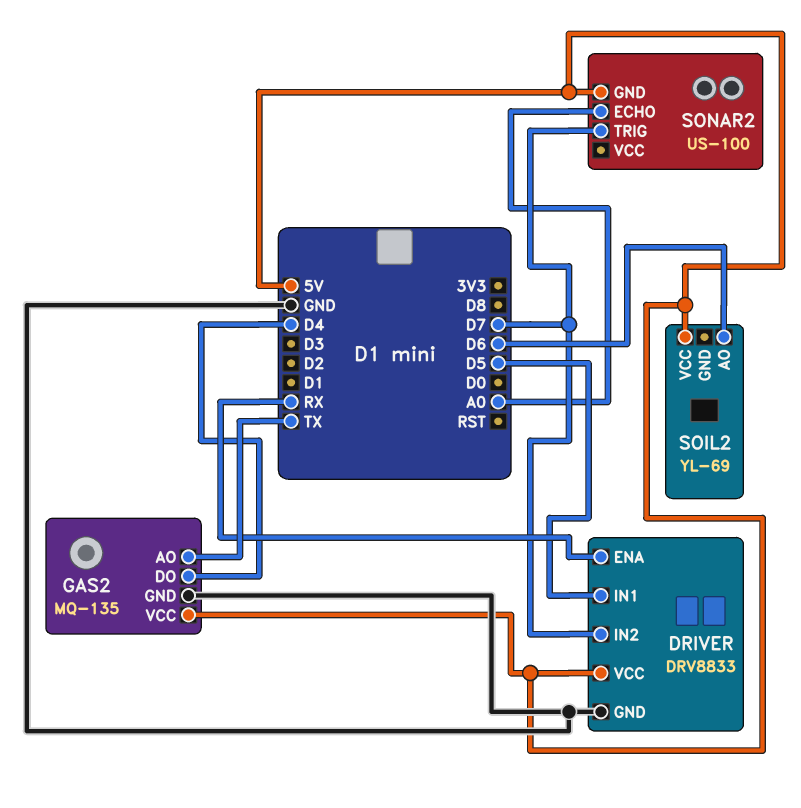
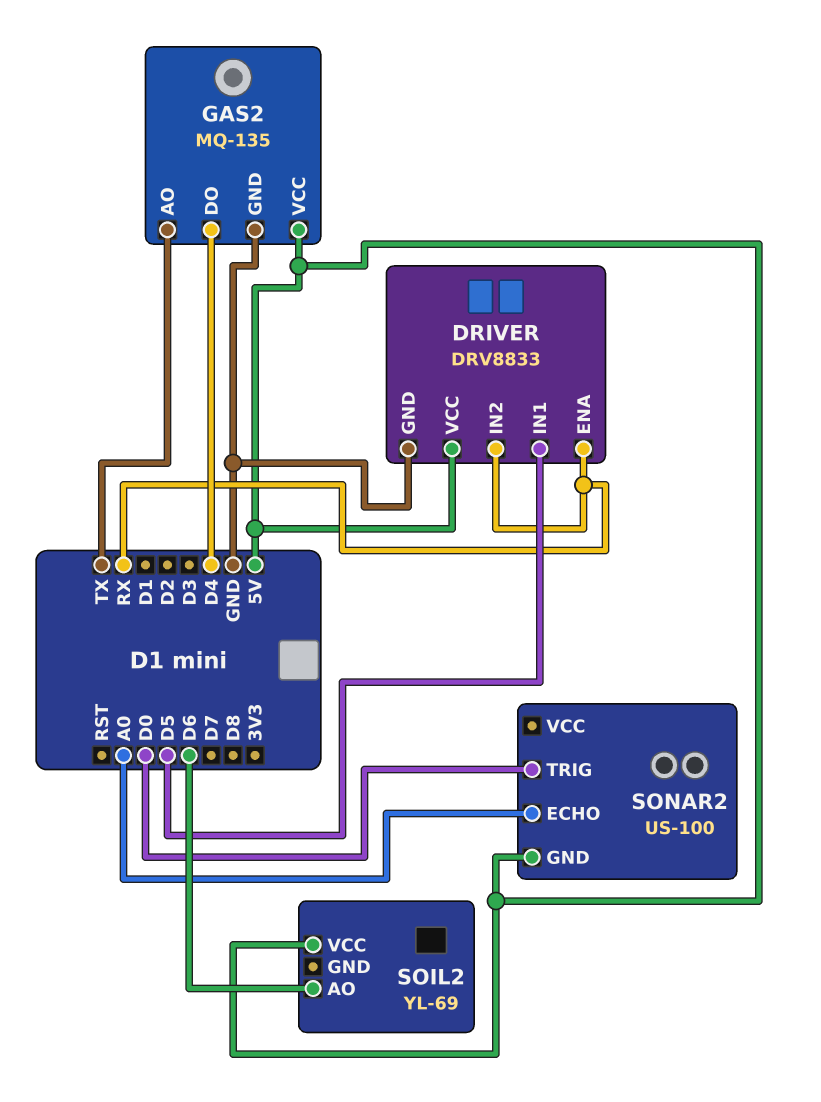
DRIVER pin IN2: D7 -> RX
SONAR2 pin TRIG: D7 -> D0

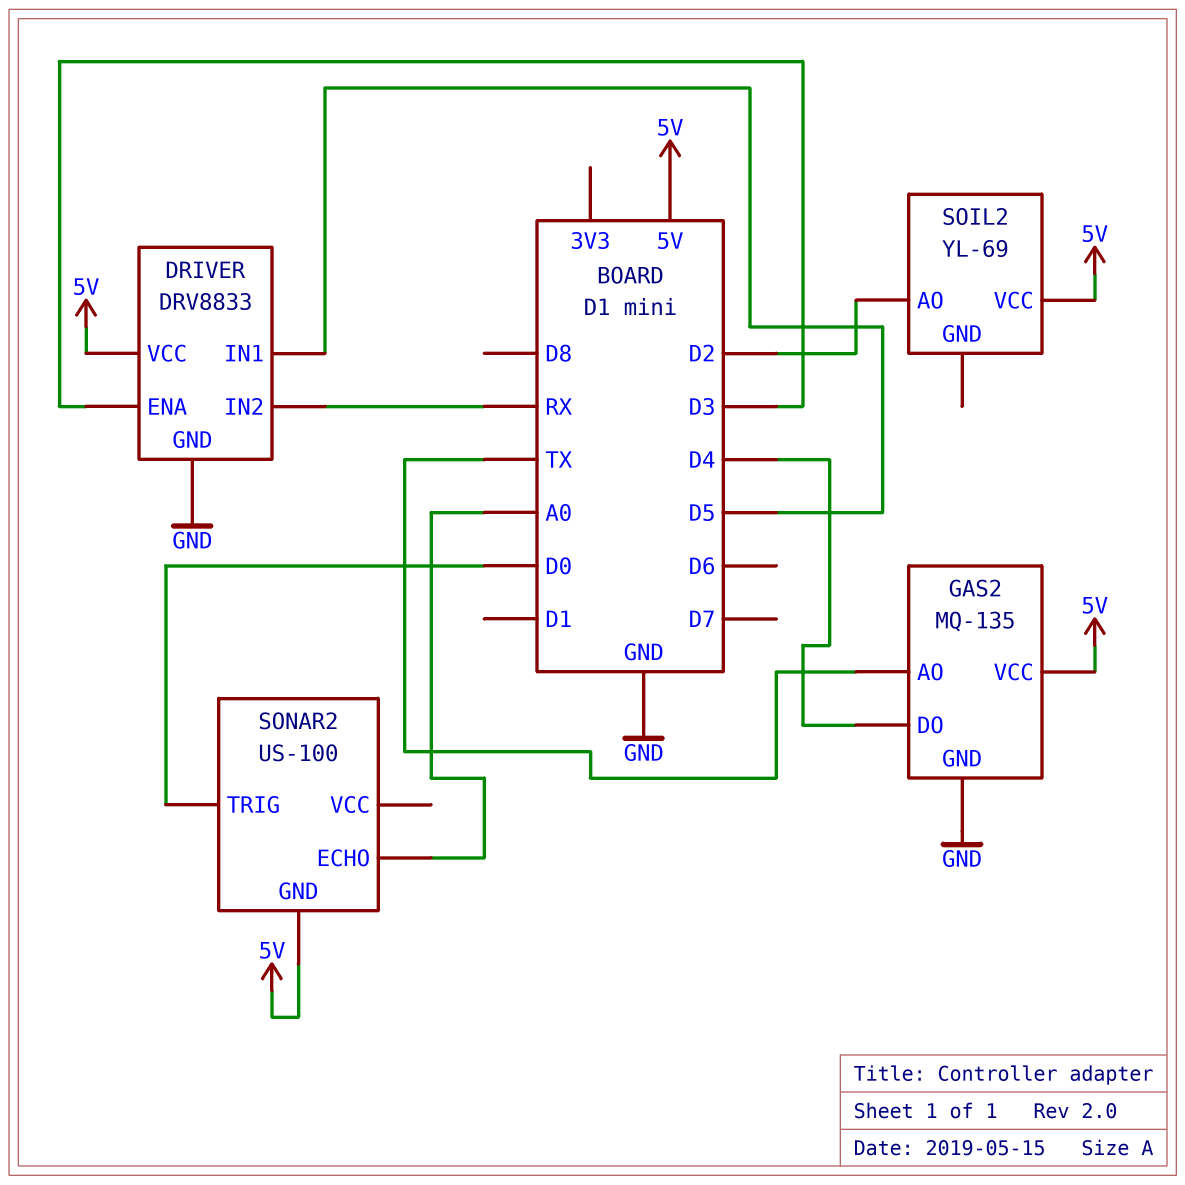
DRIVER pin ENA: RX -> D3
SOIL2 pin AO: D6 -> D2

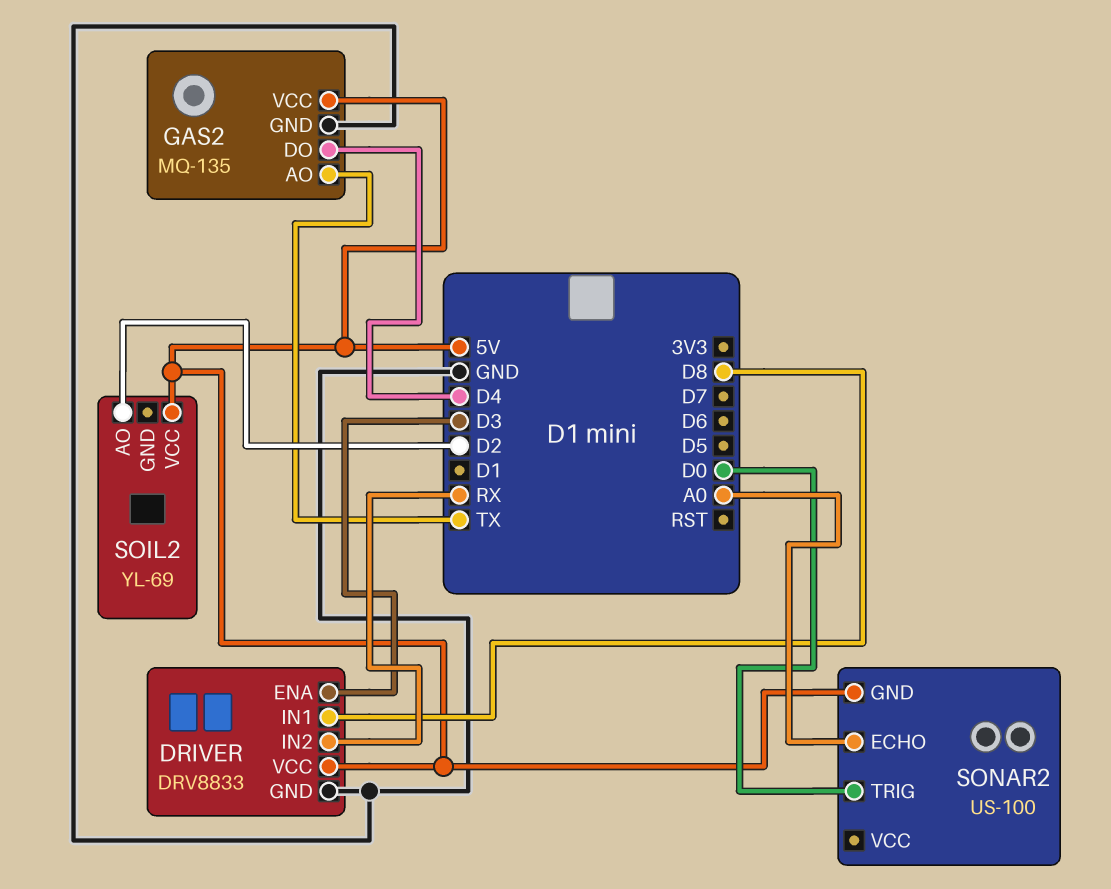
DRIVER pin IN1: D5 -> D8

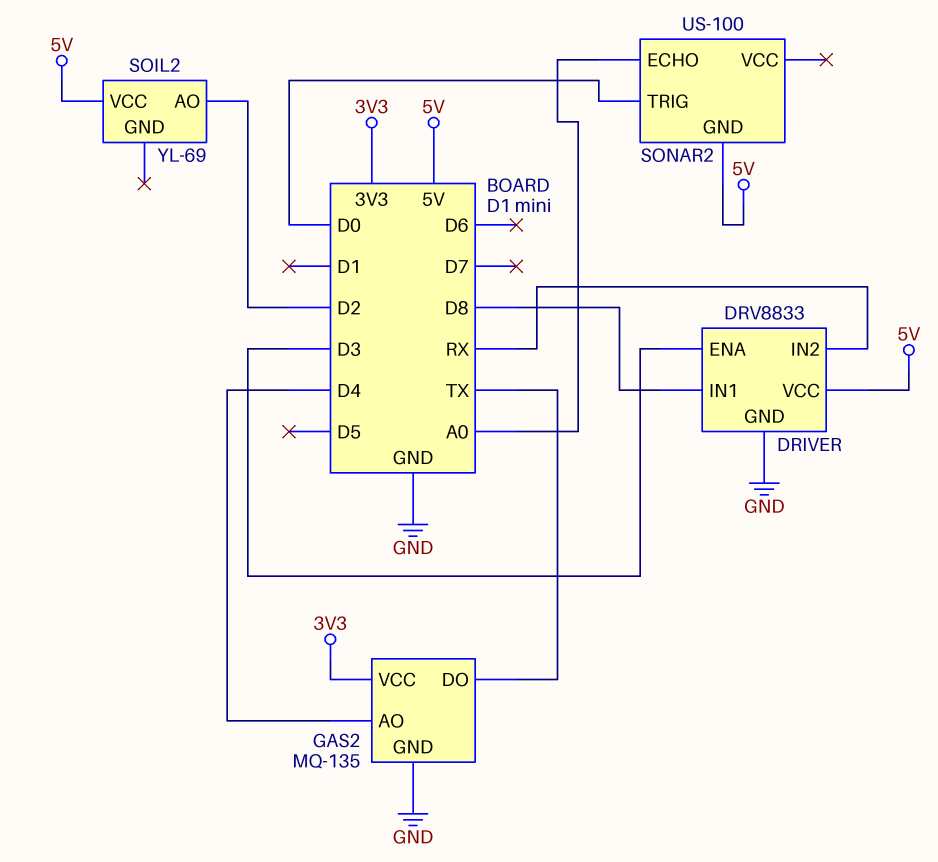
GAS2 pin AO: TX -> D4
GAS2 pin DO: D4 -> TX
GAS2 pin VCC: 5V -> 3V3

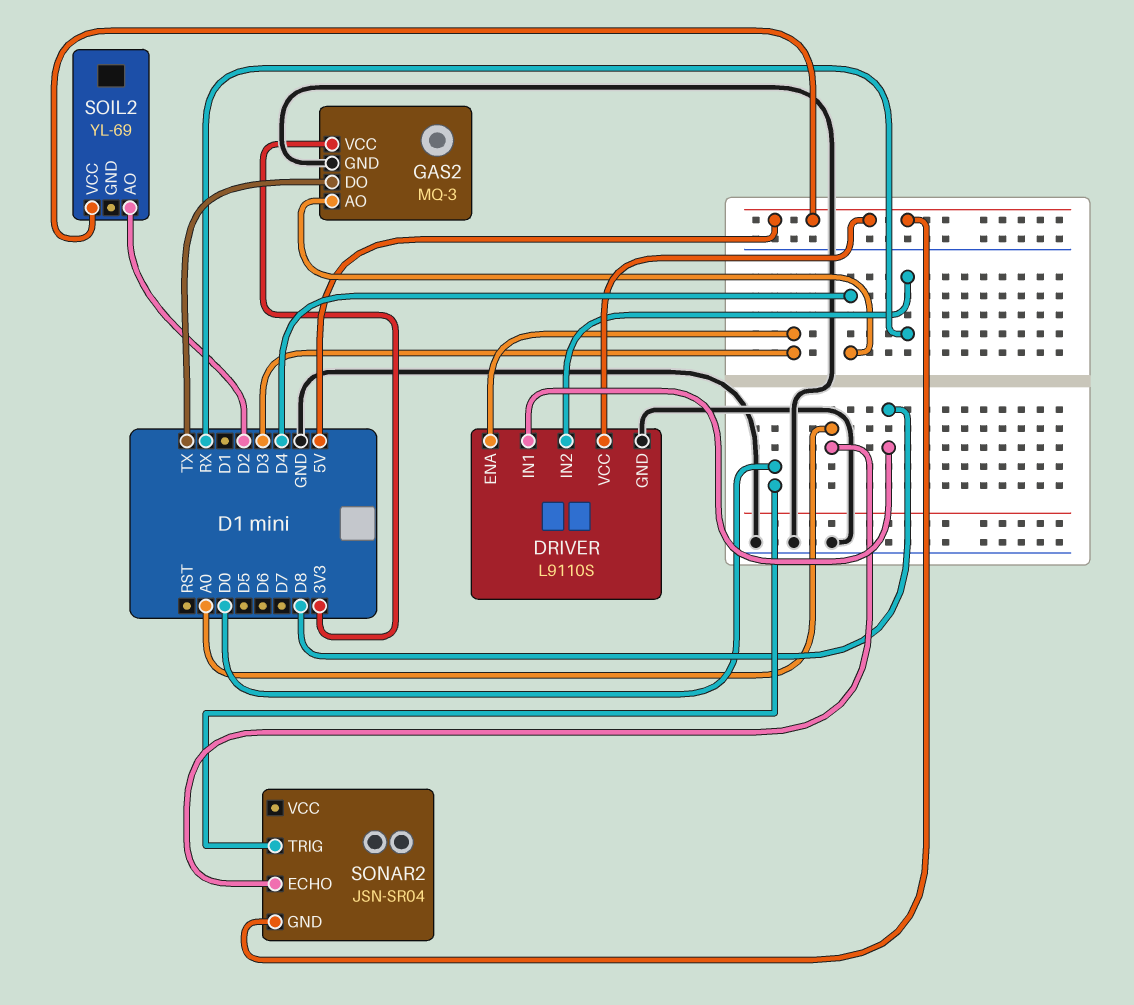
DRIVER: DRV8833 -> L9110S
GAS2: MQ-135 -> MQ-3
SONAR2: US-100 -> JSN-SR04

